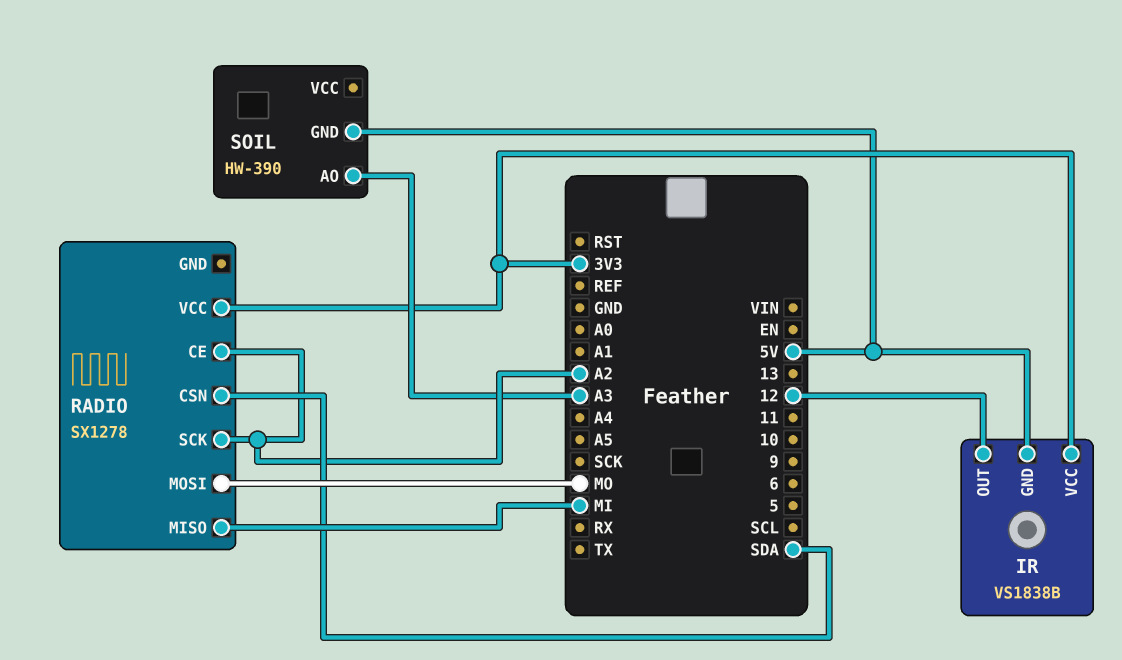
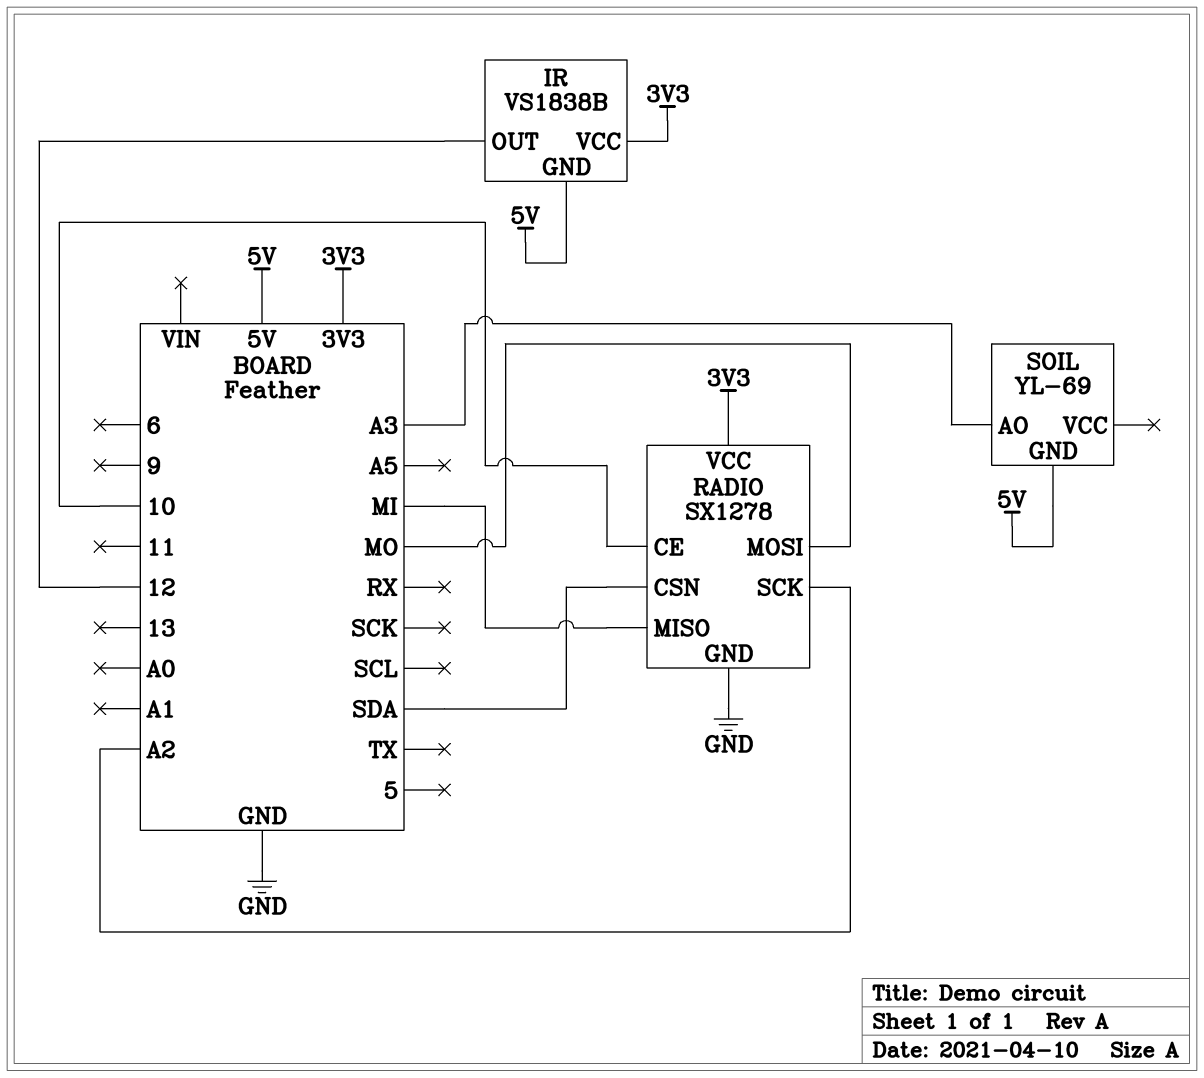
RADIO pin CE: A2 -> 10
RADIO pin GND: none -> GND
SOIL: HW-390 -> YL-69

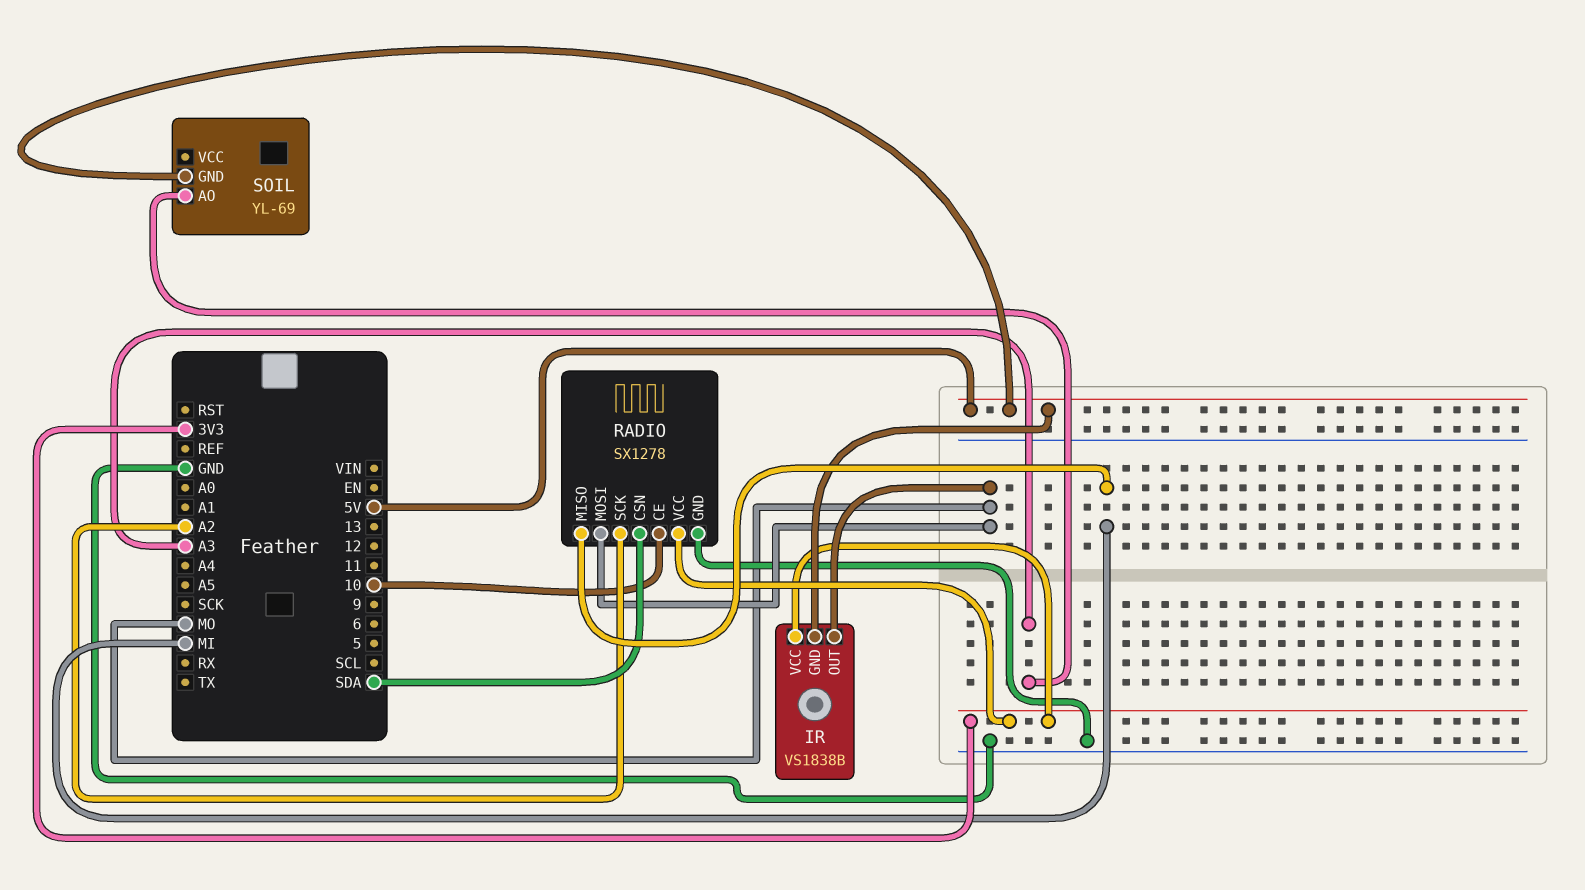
IR pin OUT: 12 -> MO

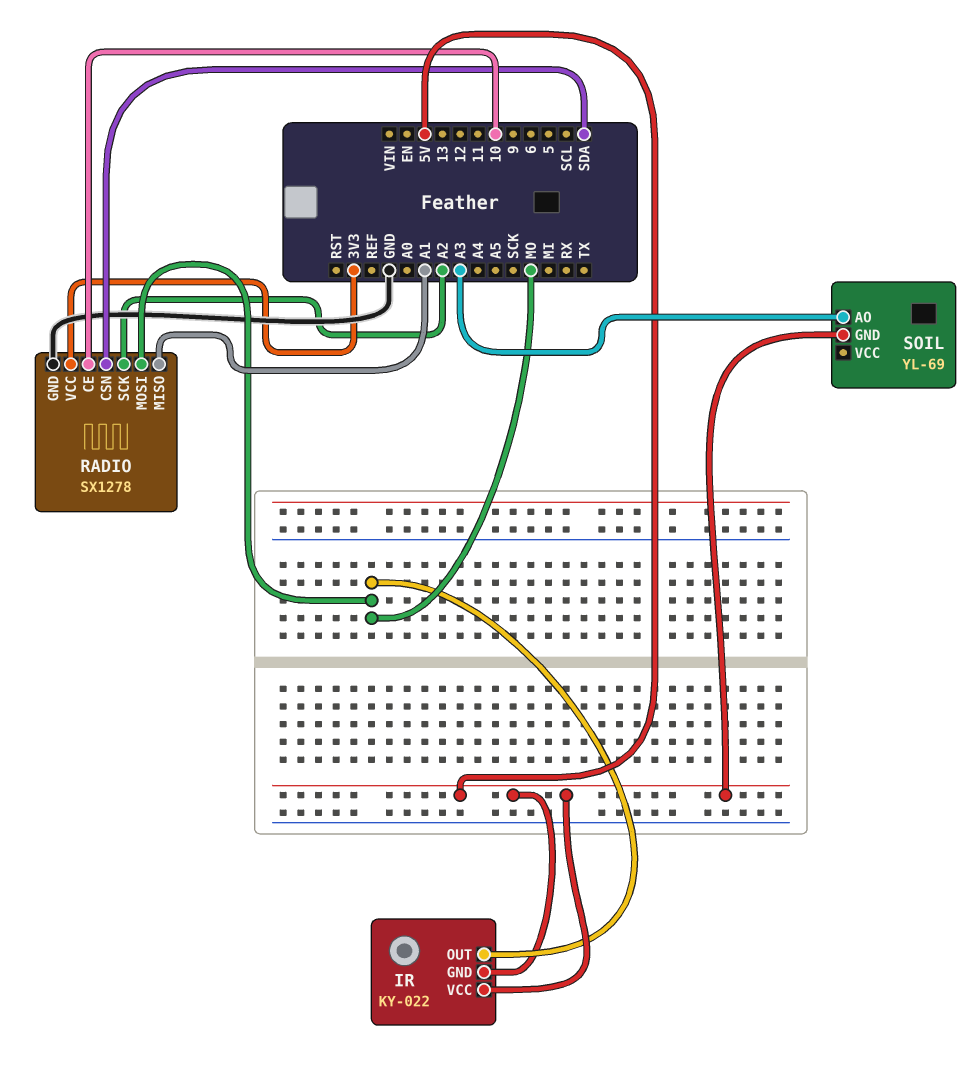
IR: VS1838B -> KY-022
IR pin VCC: 3V3 -> 5V
RADIO pin MISO: MI -> A1

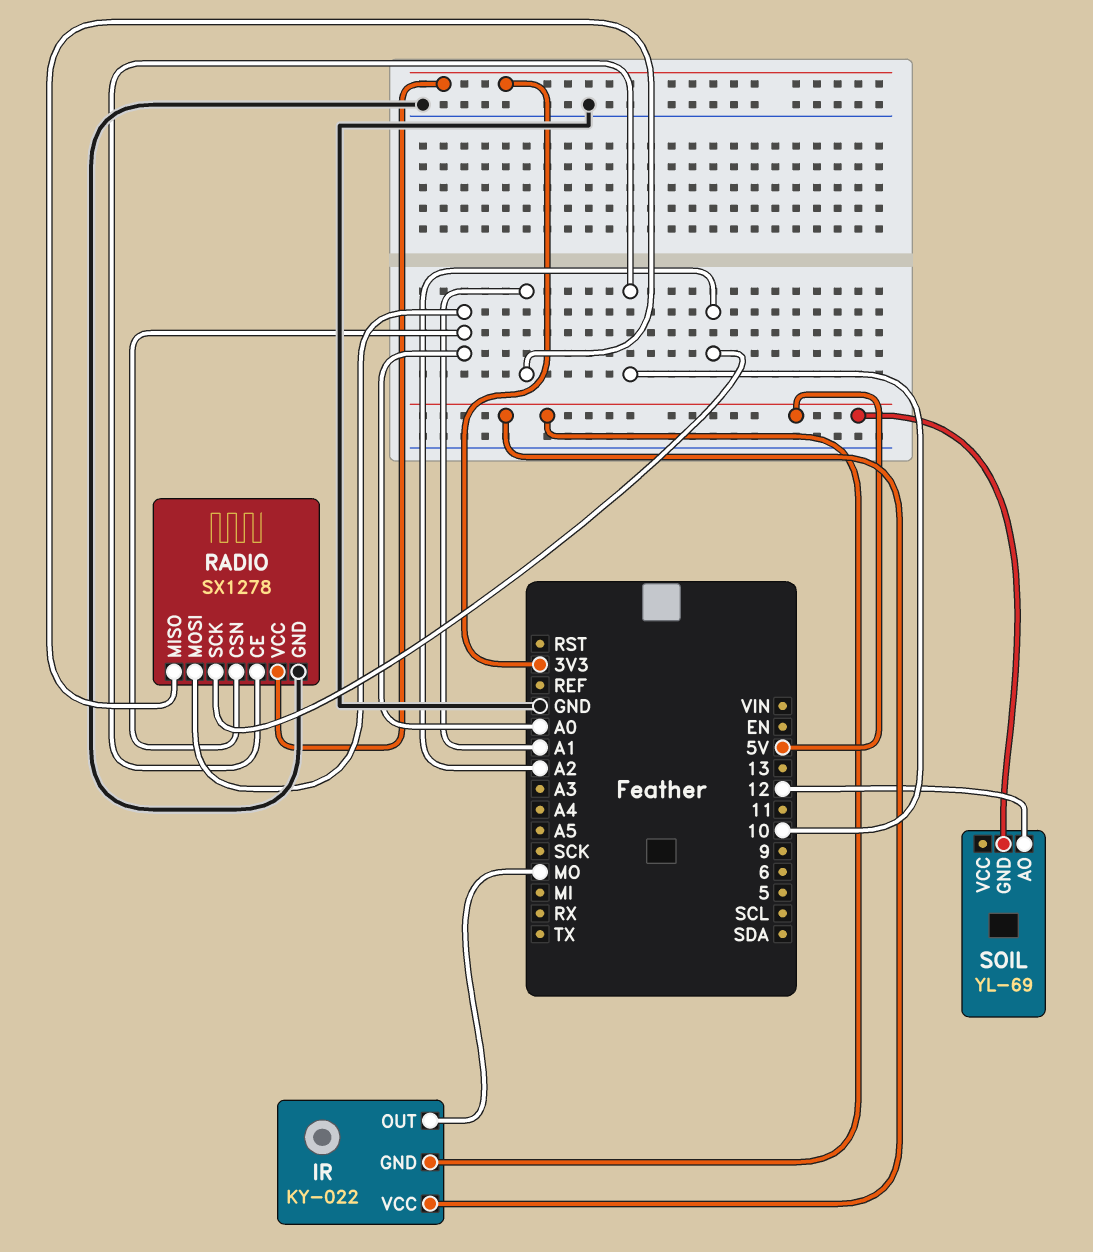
RADIO pin CSN: SDA -> A0
RADIO pin MOSI: MO -> A0
SOIL pin AO: A3 -> 12

